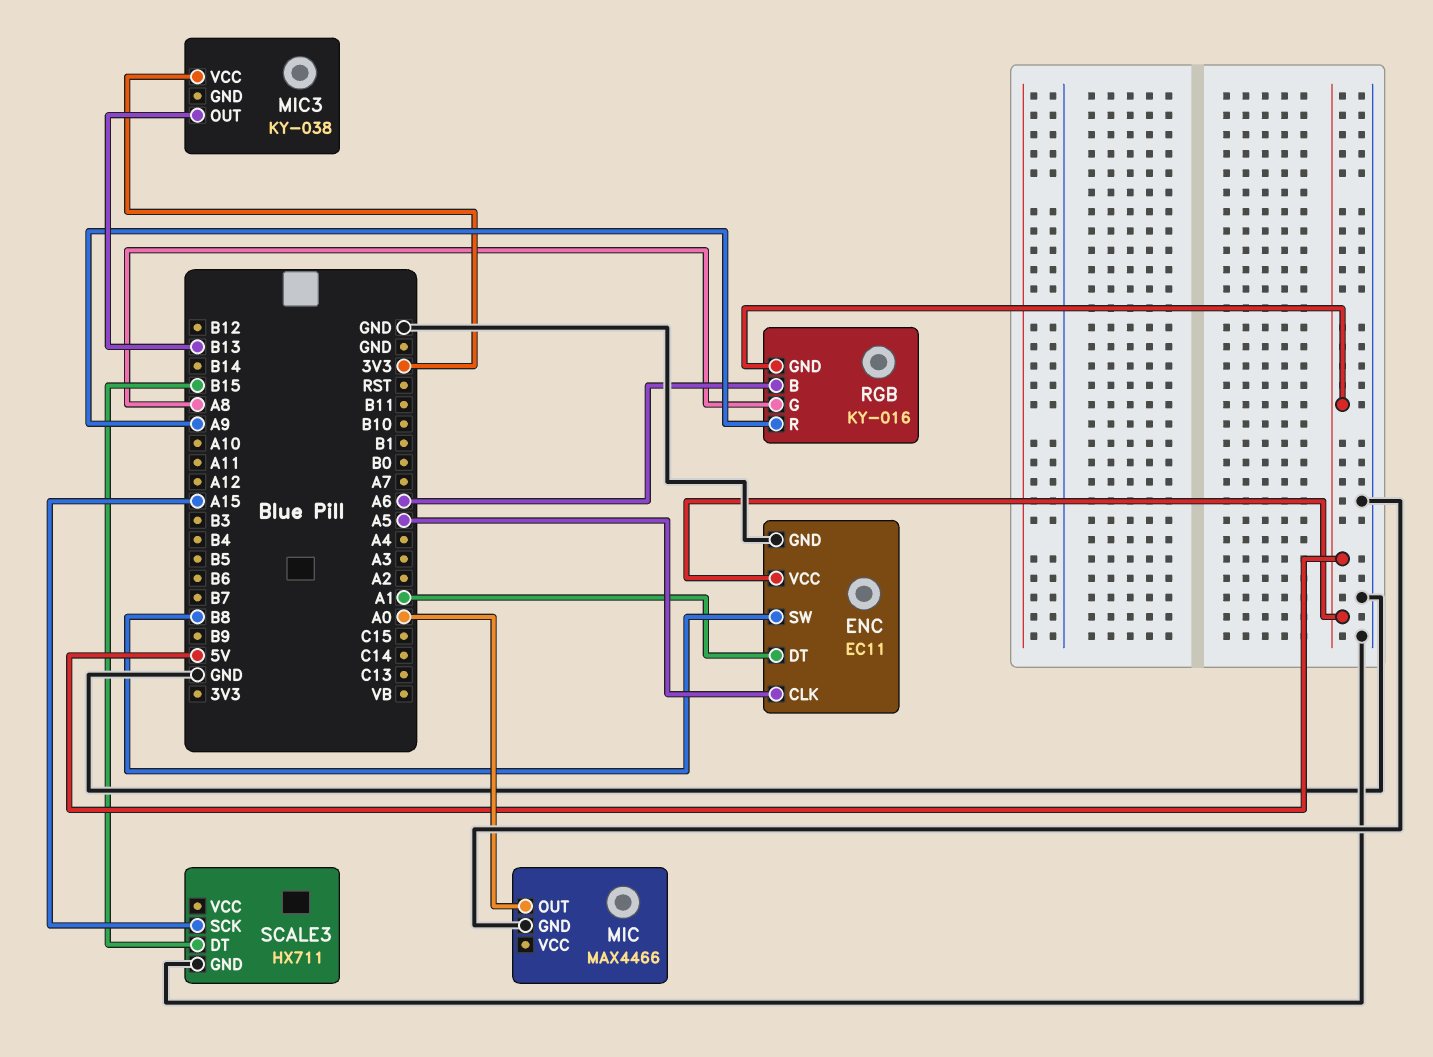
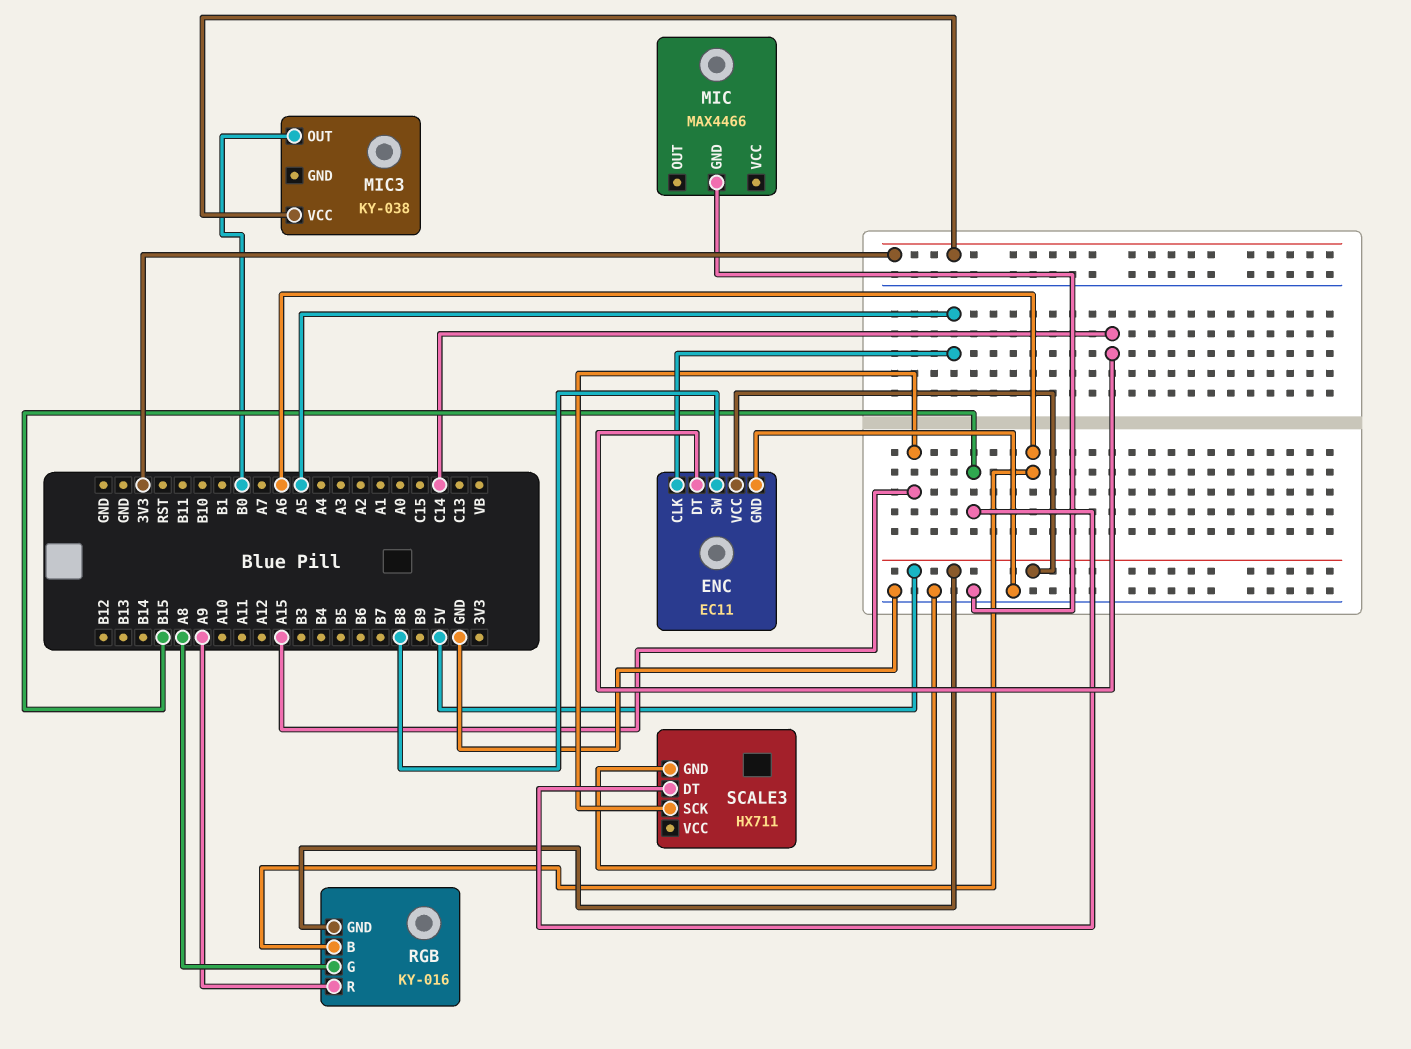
ENC pin DT: A1 -> C14
MIC pin OUT: A0 -> none
MIC3 pin OUT: B13 -> B0

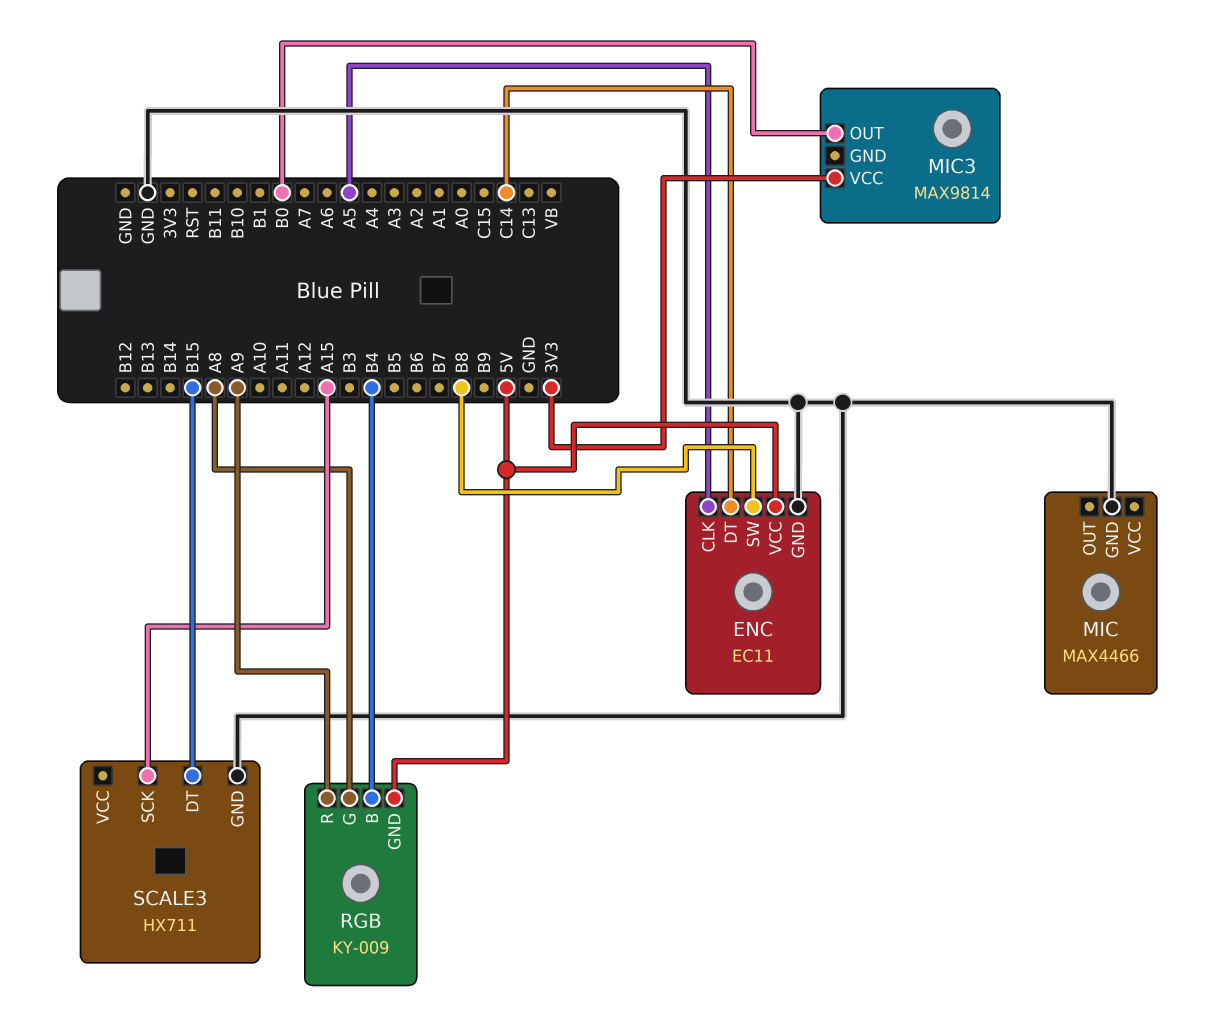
MIC3: KY-038 -> MAX9814
RGB: KY-016 -> KY-009
RGB pin B: A6 -> B4

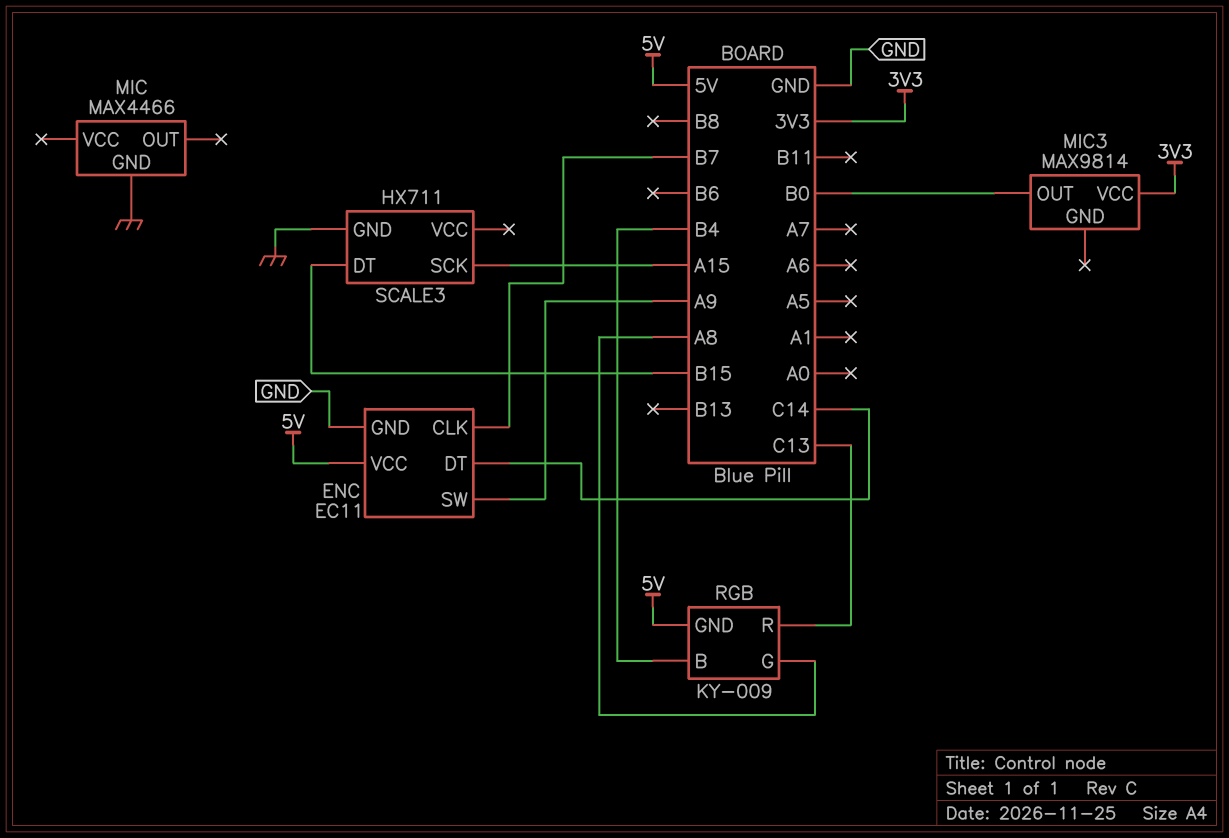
ENC pin CLK: A5 -> B7
ENC pin SW: B8 -> A9
RGB pin R: A9 -> C13

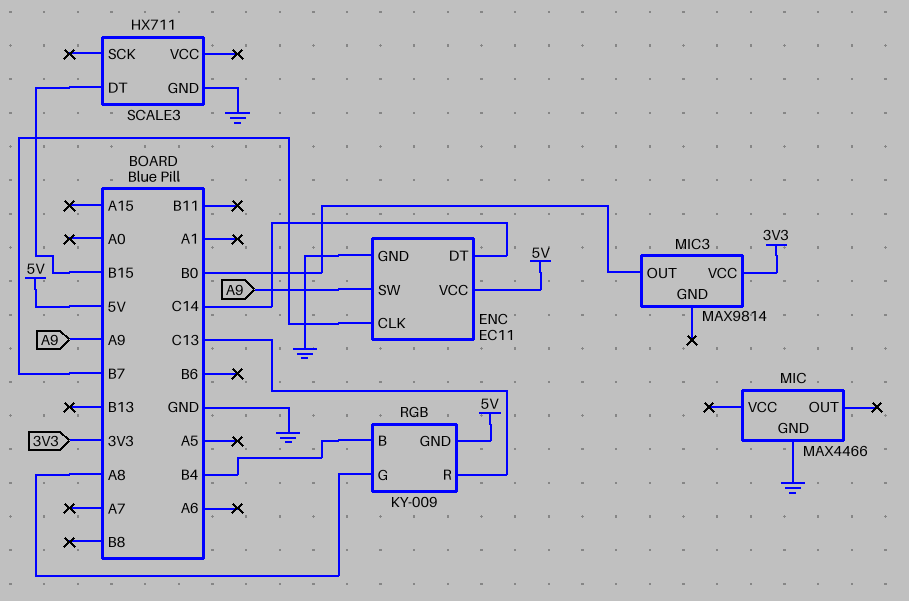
SCALE3 pin SCK: A15 -> none

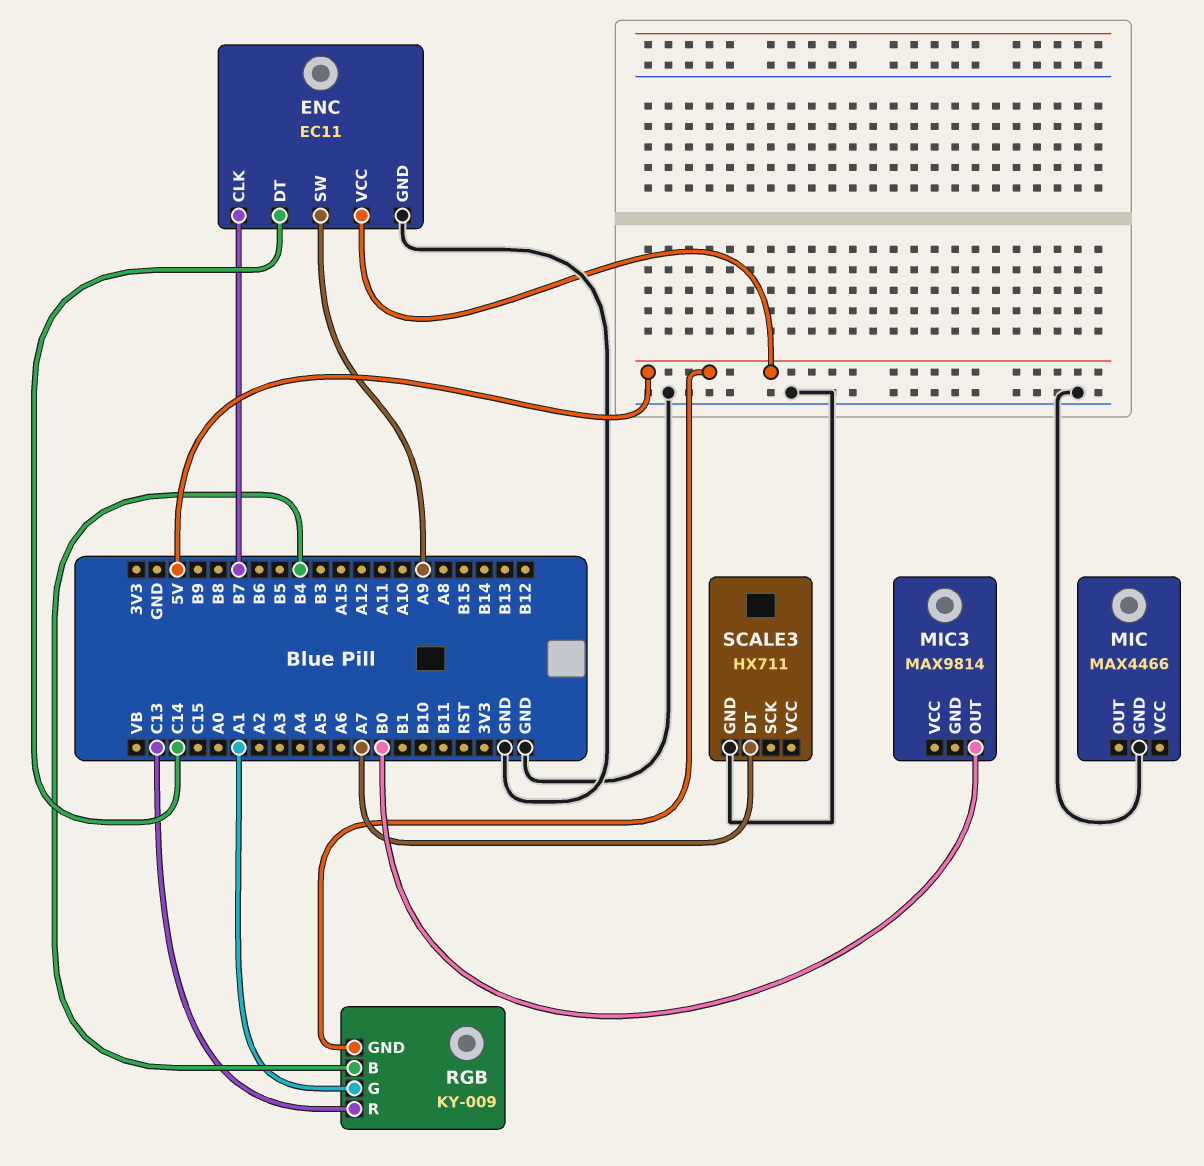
MIC3 pin VCC: 3V3 -> none
RGB pin G: A8 -> A1
SCALE3 pin DT: B15 -> A7

